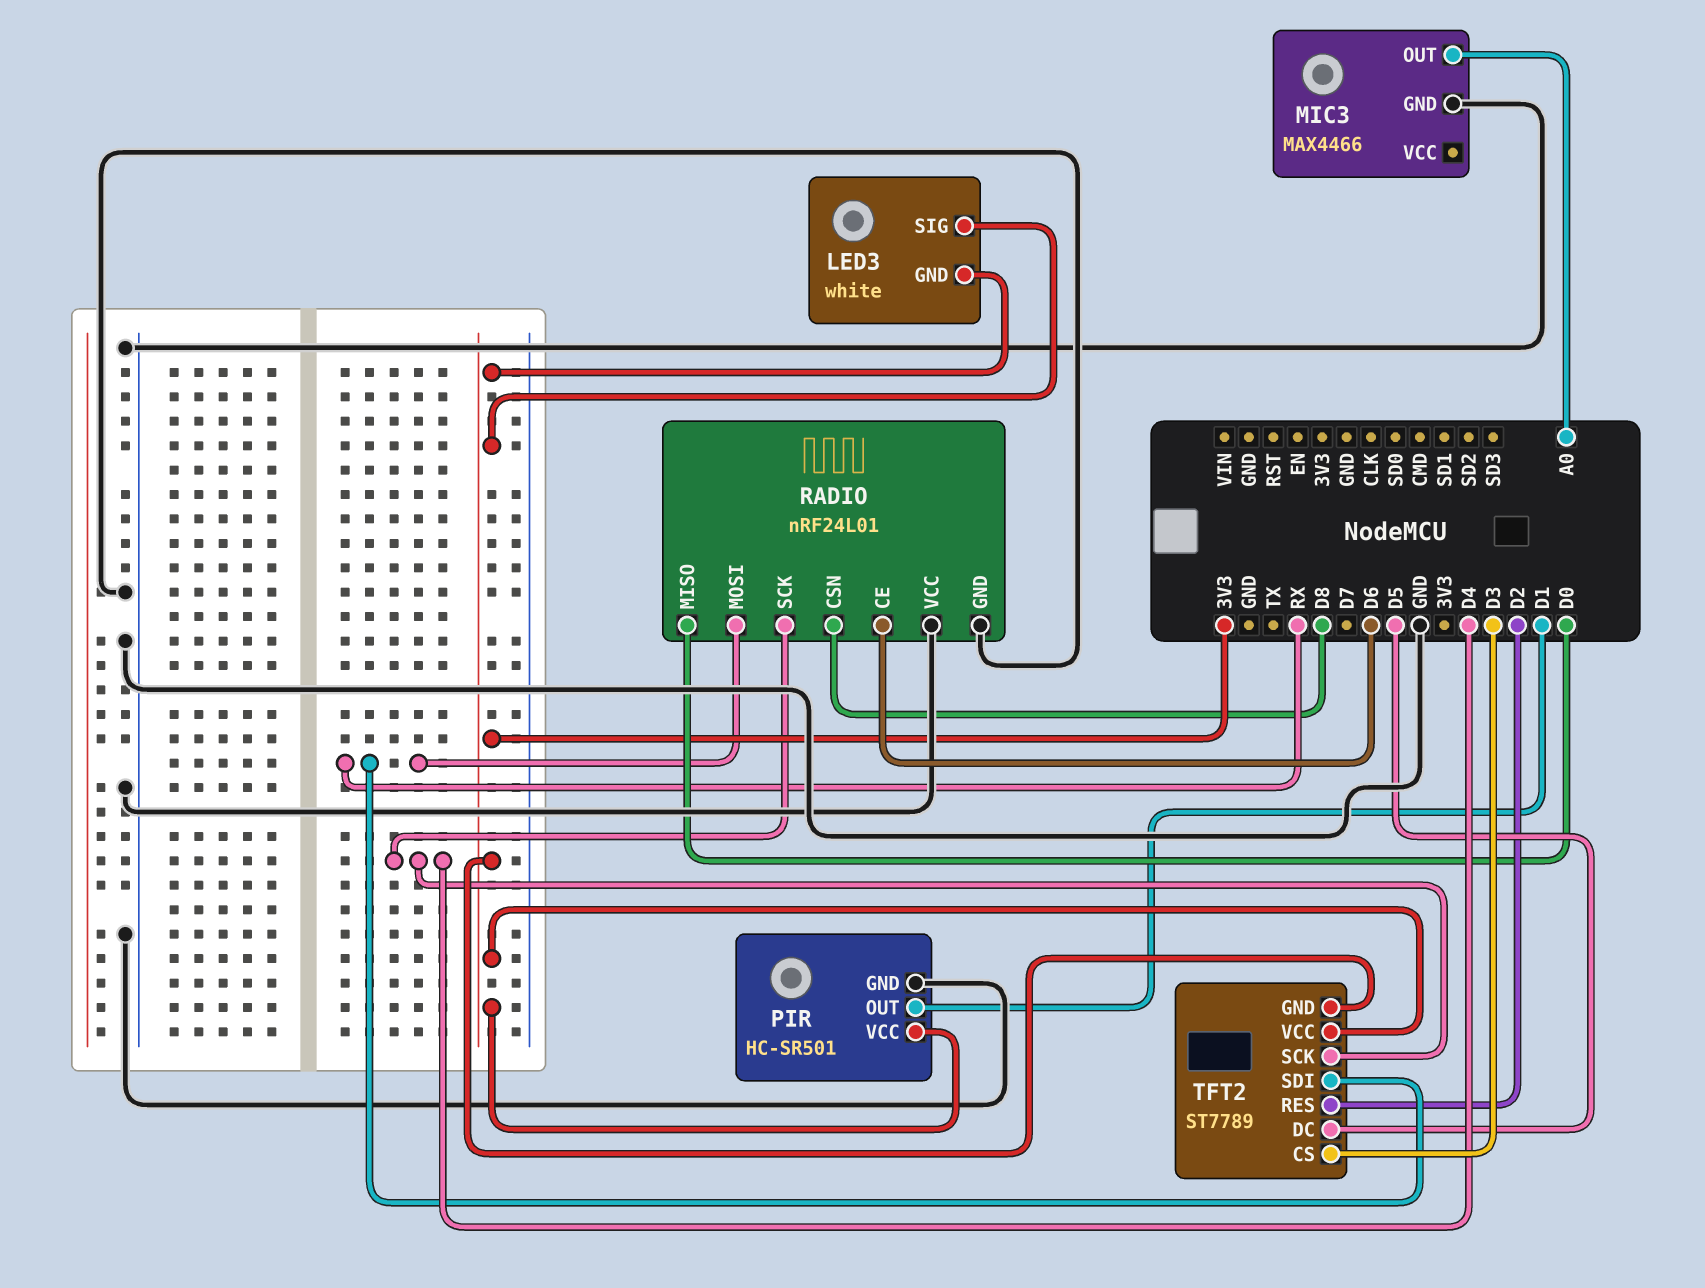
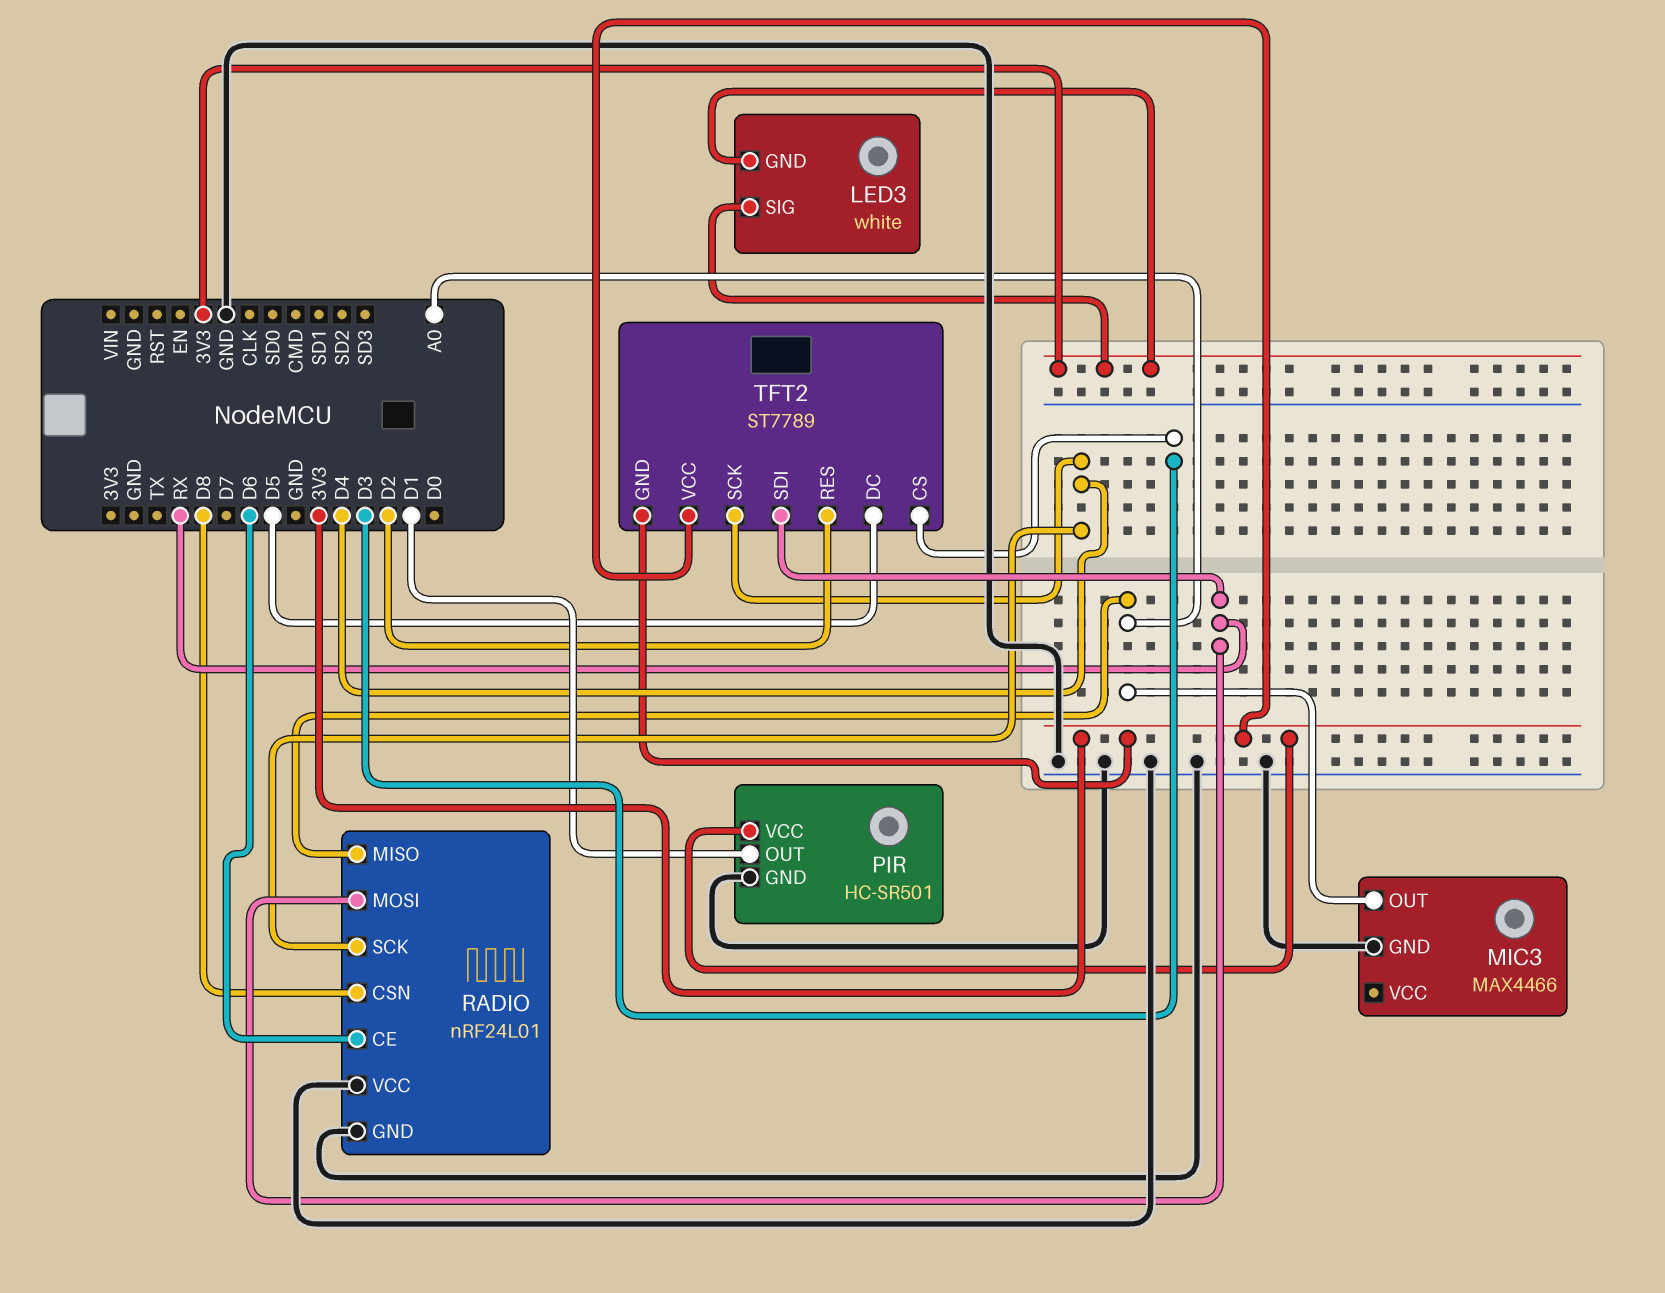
RADIO pin MISO: D0 -> A0

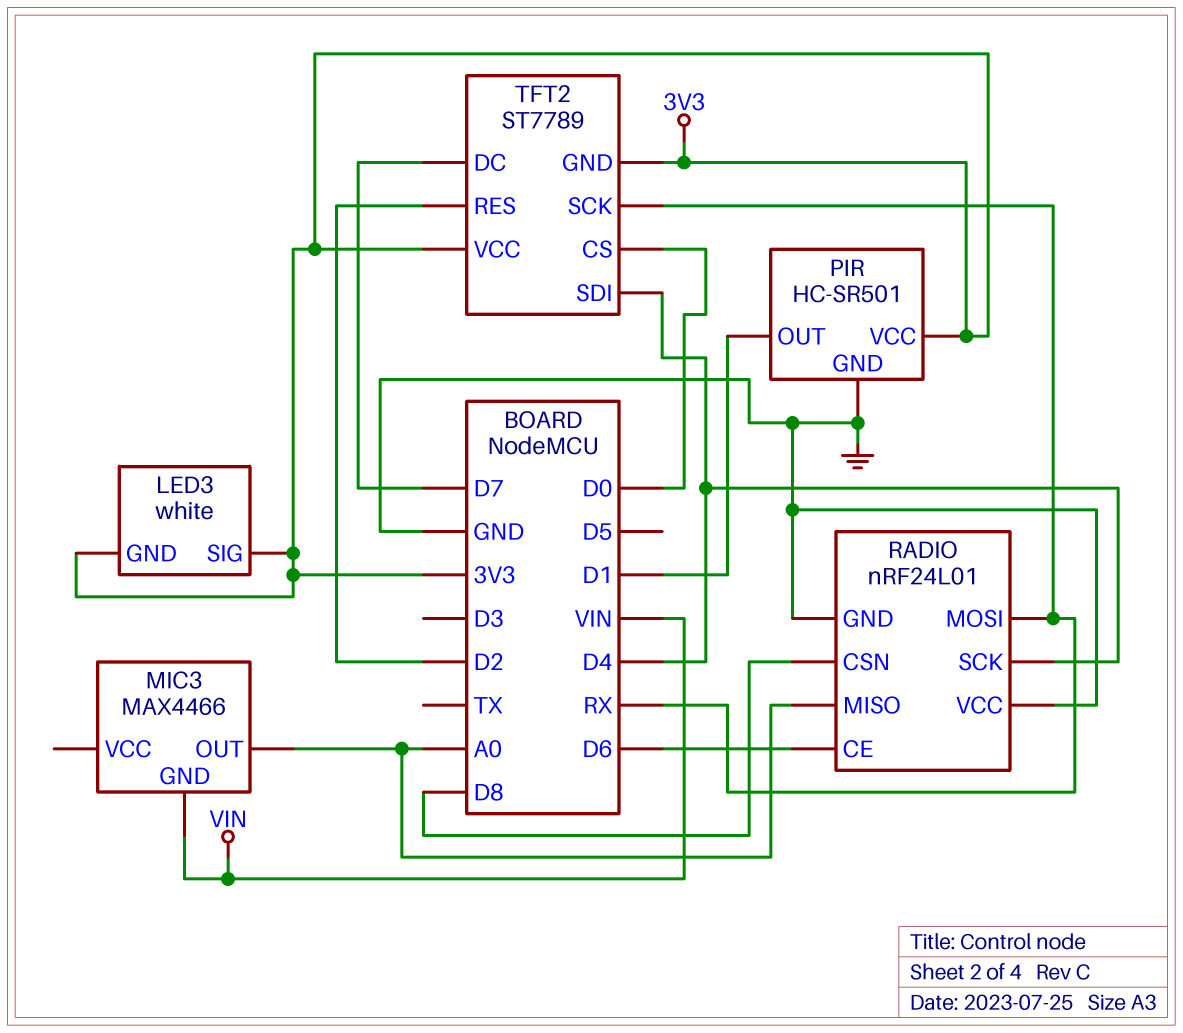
MIC3 pin GND: GND -> VIN
TFT2 pin CS: D3 -> D0
TFT2 pin DC: D5 -> D7
TFT2 pin SCK: D4 -> RX
TFT2 pin SDI: RX -> D4

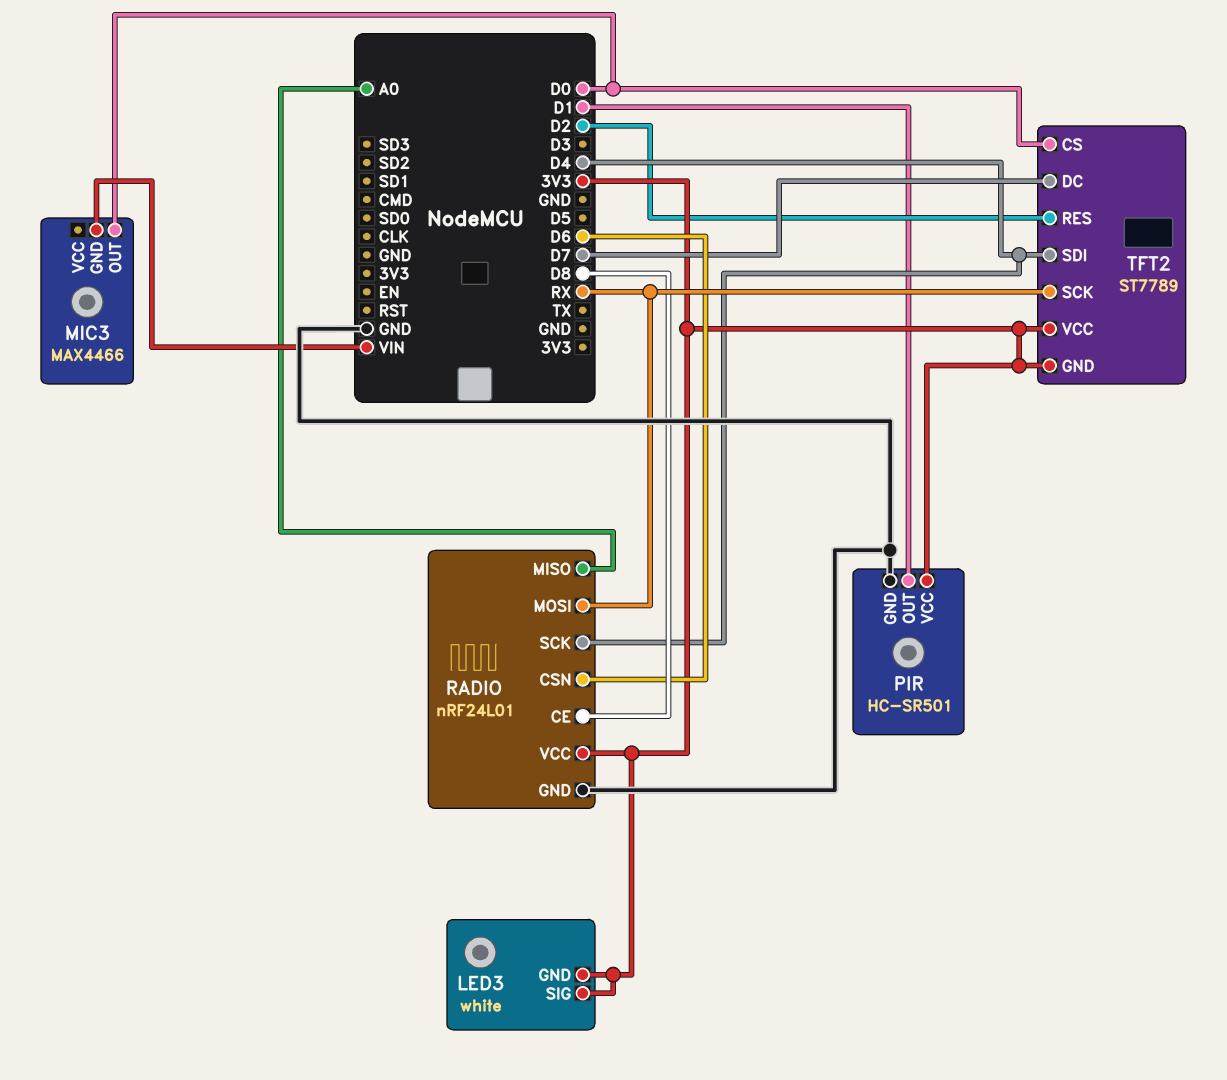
MIC3 pin OUT: A0 -> D0
RADIO pin CE: D6 -> D8
RADIO pin CSN: D8 -> D6
RADIO pin VCC: GND -> 3V3

